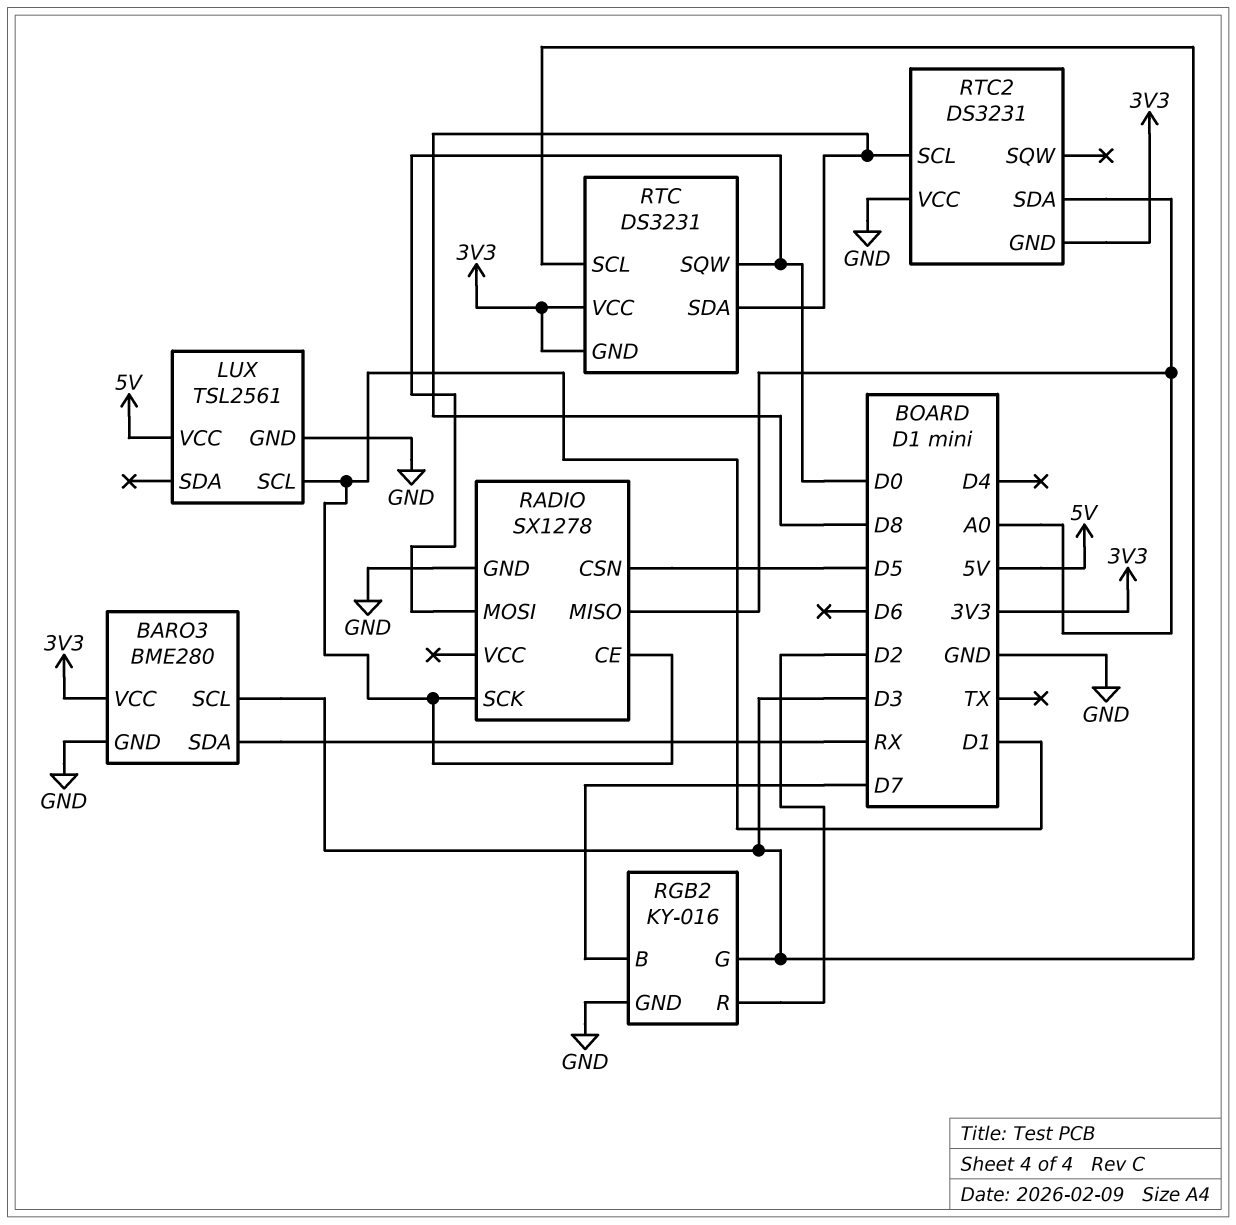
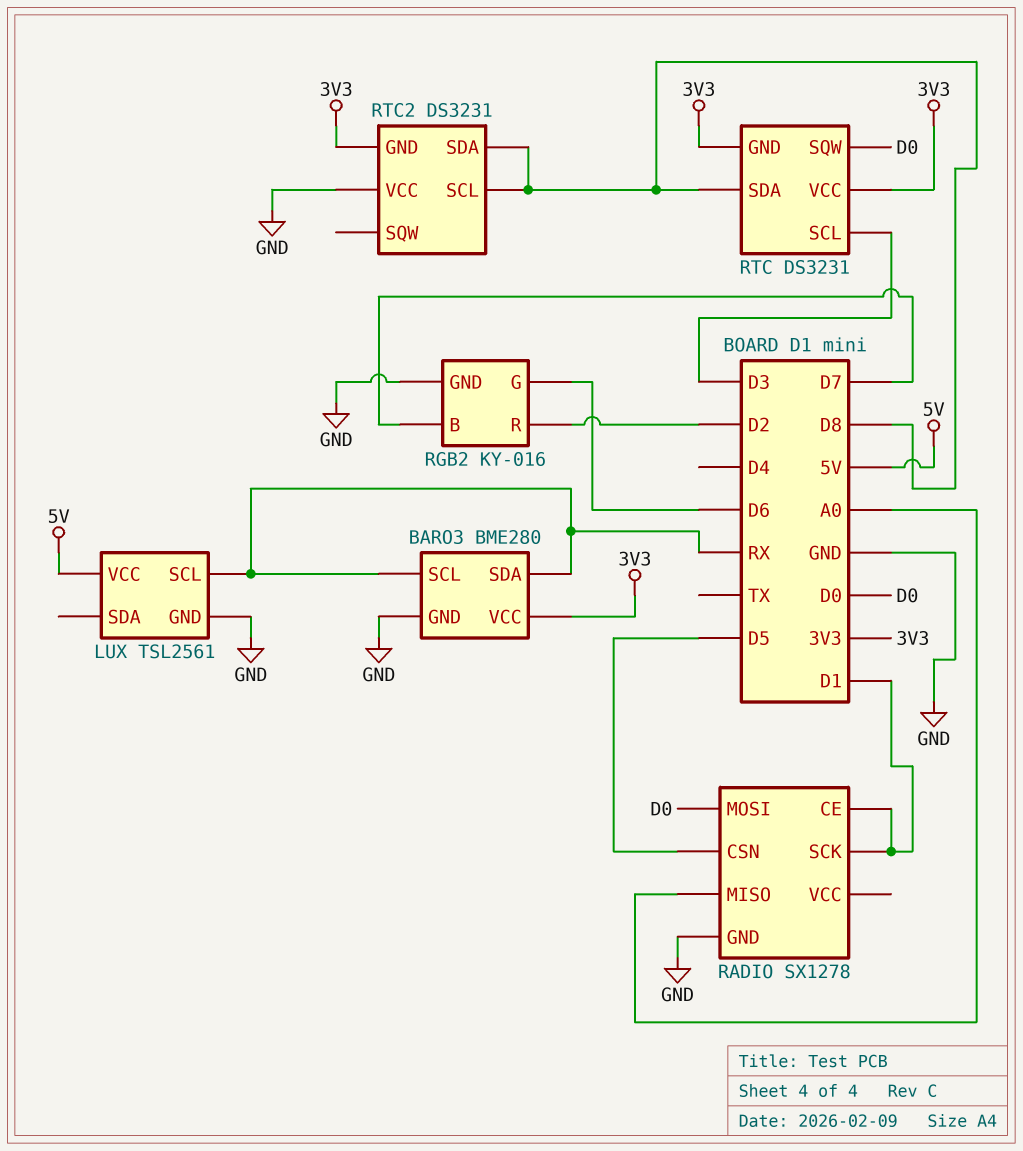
BARO3 pin SCL: D3 -> RX
LUX pin SCL: D1 -> RX
RGB2 pin G: D3 -> D6
RTC2 pin SDA: A0 -> D8

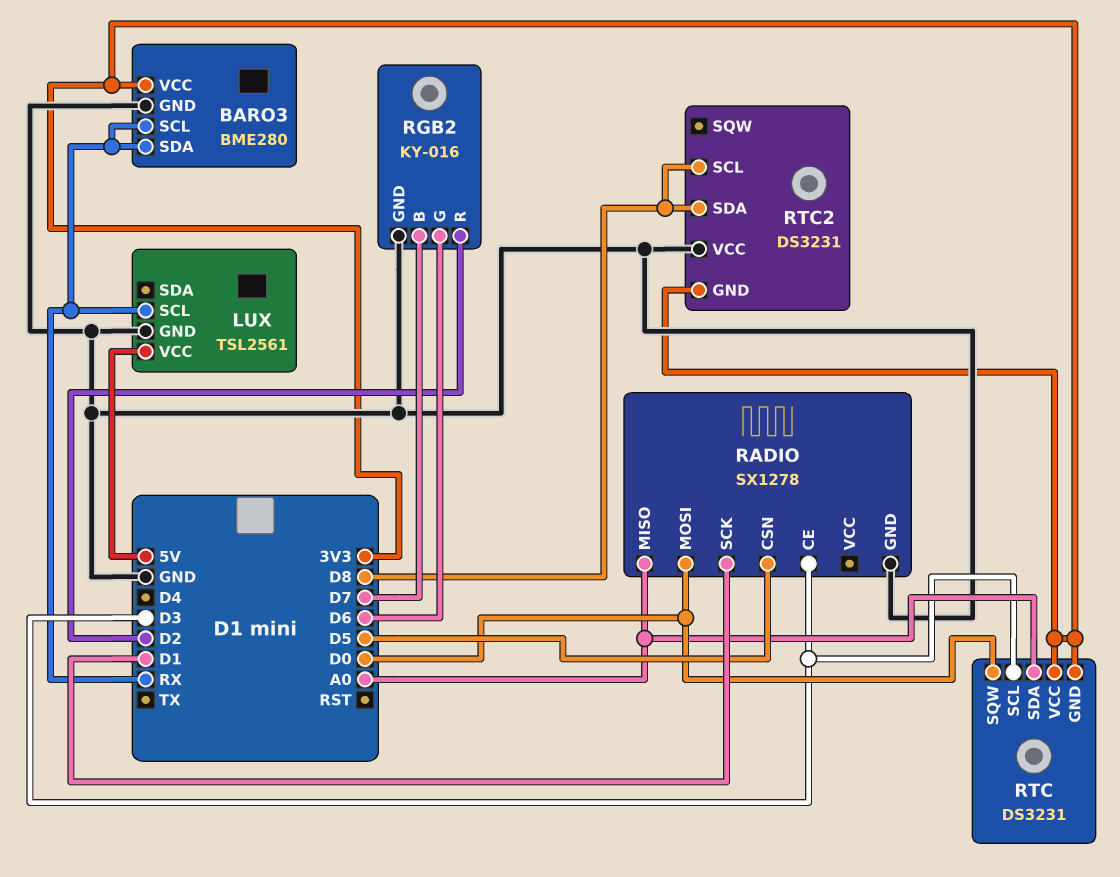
RADIO pin CE: D1 -> D3
RTC pin SDA: D8 -> A0

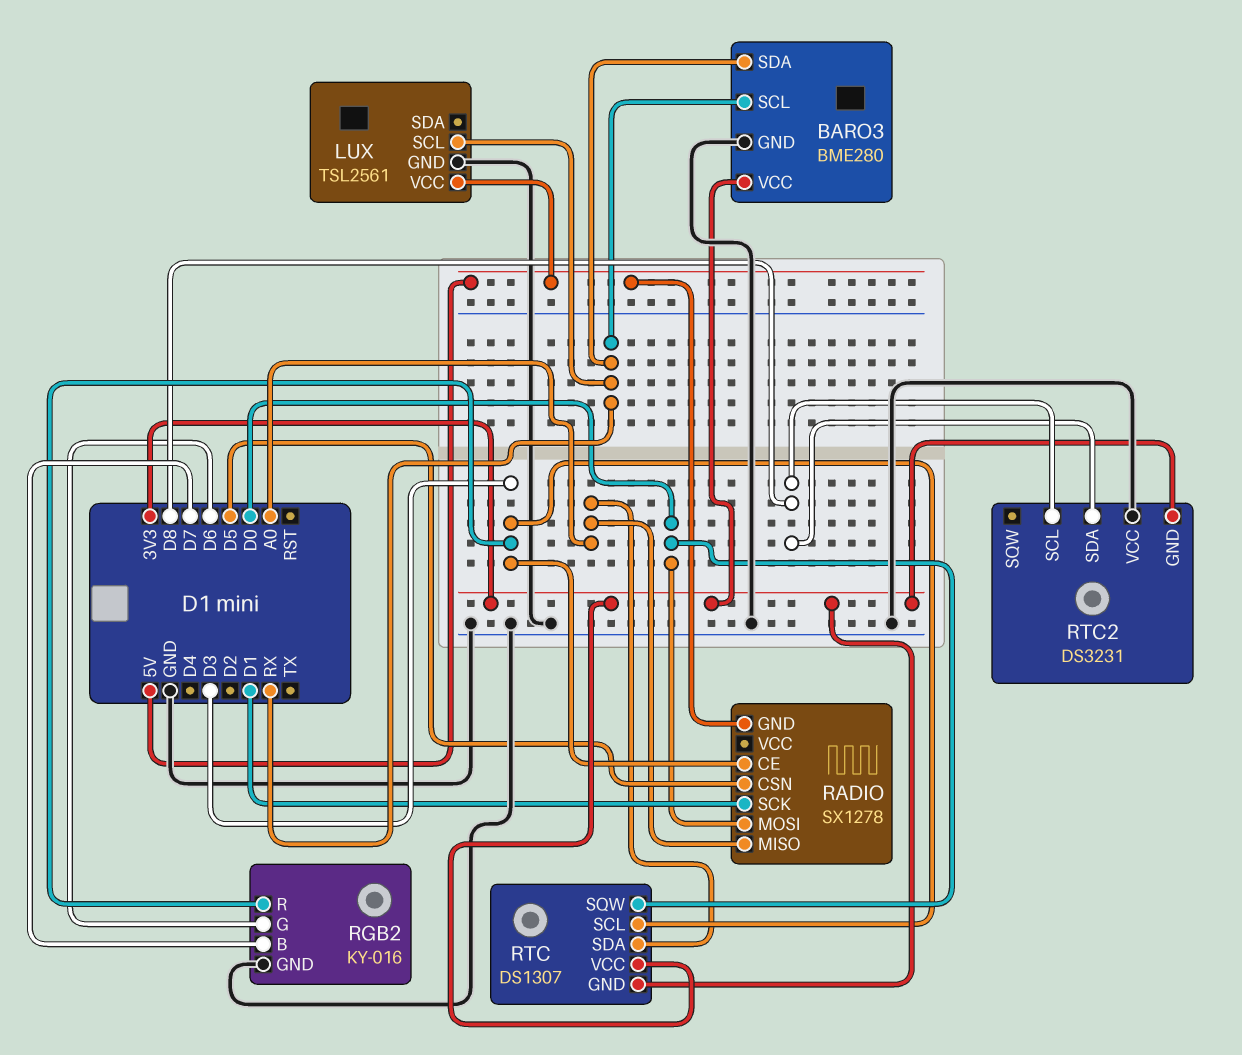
RADIO pin GND: GND -> 5V
RGB2 pin R: D2 -> D3
RTC: DS3231 -> DS1307

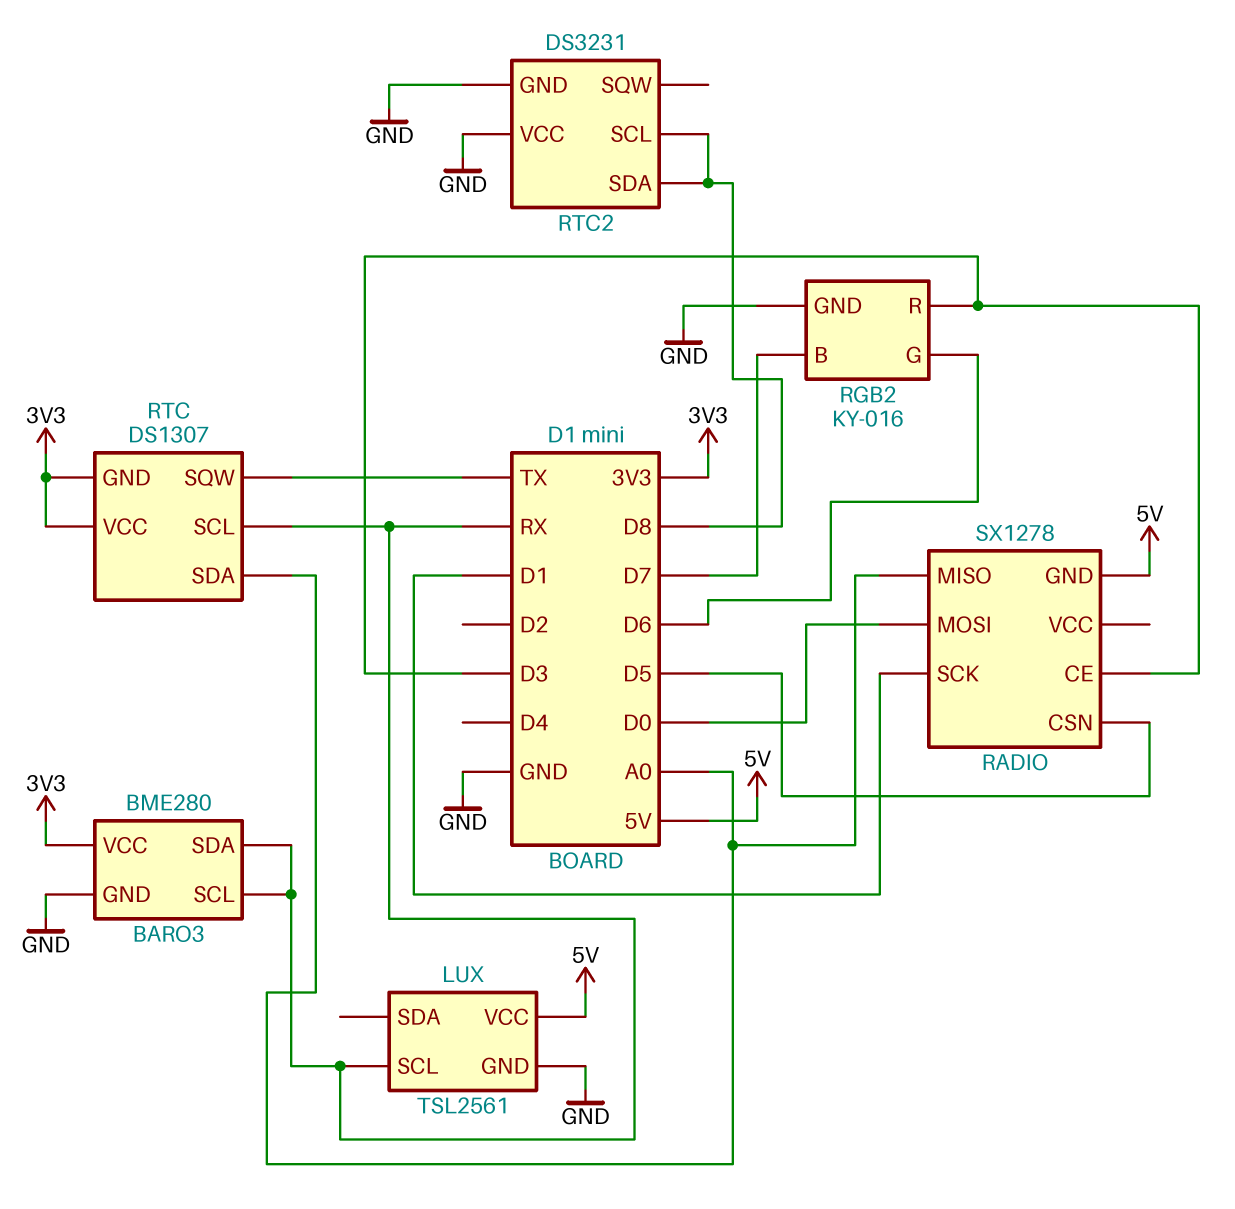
RTC pin SCL: D3 -> RX
RTC pin SQW: D0 -> TX
RTC2 pin GND: 3V3 -> GND

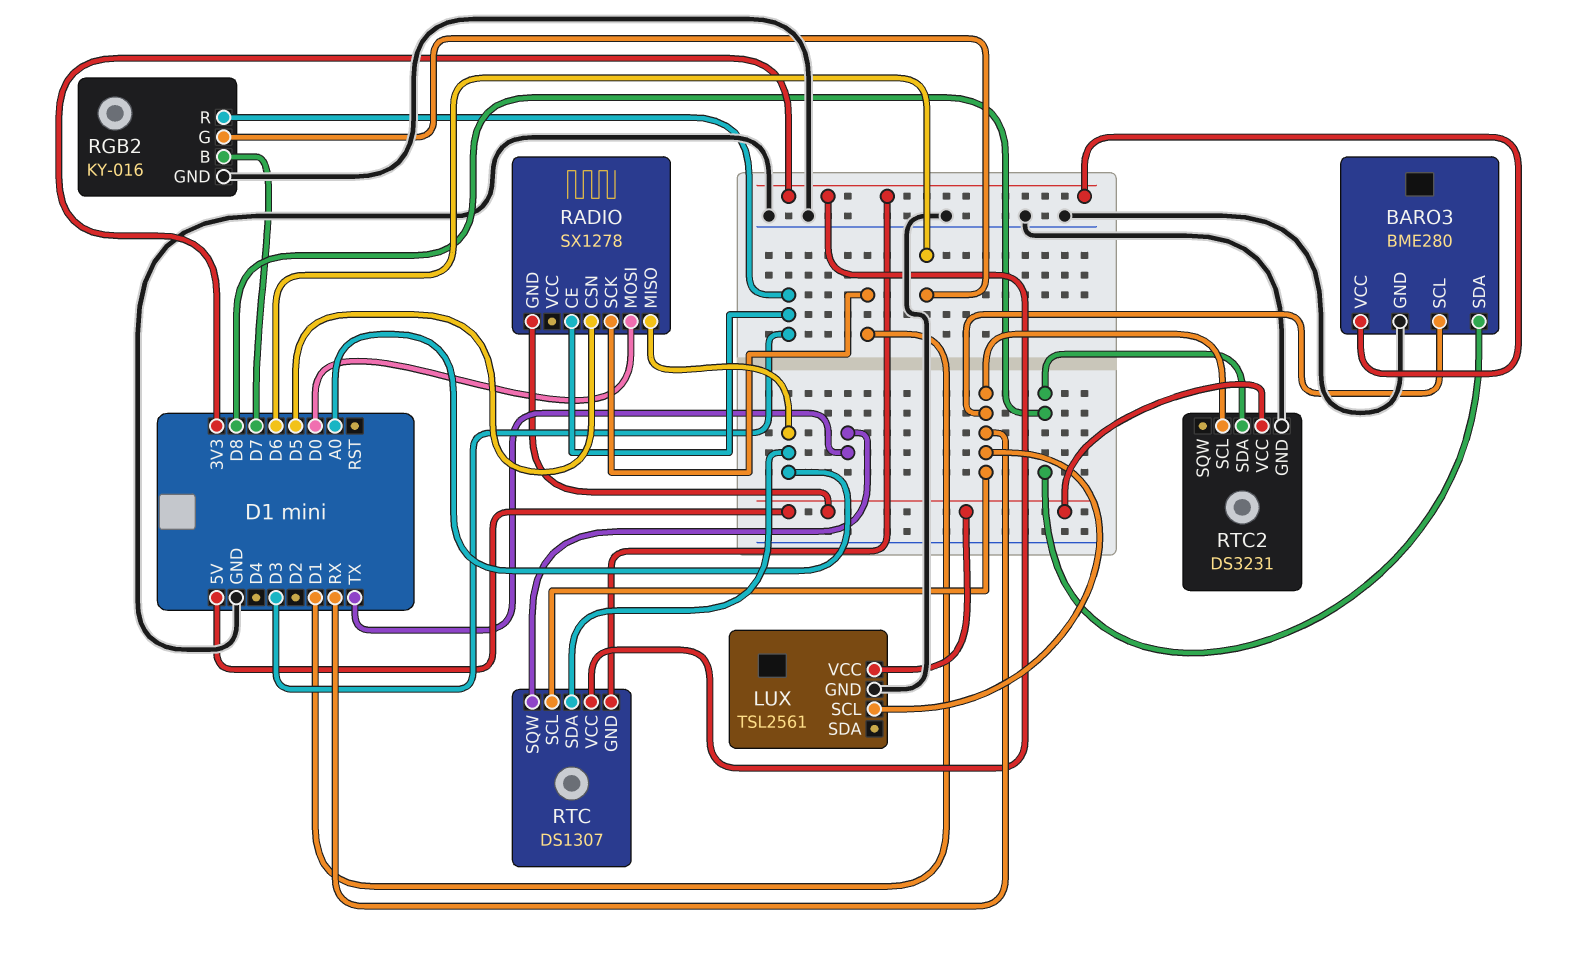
BARO3 pin SDA: RX -> D8
RTC2 pin SCL: D8 -> RX
RTC2 pin VCC: GND -> 5V

